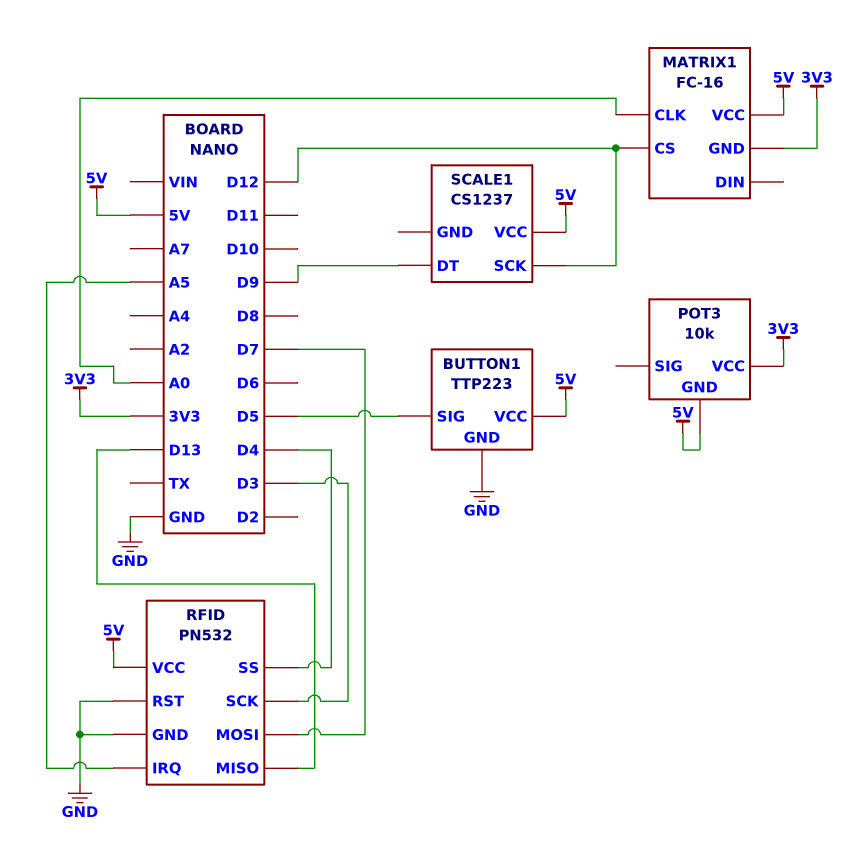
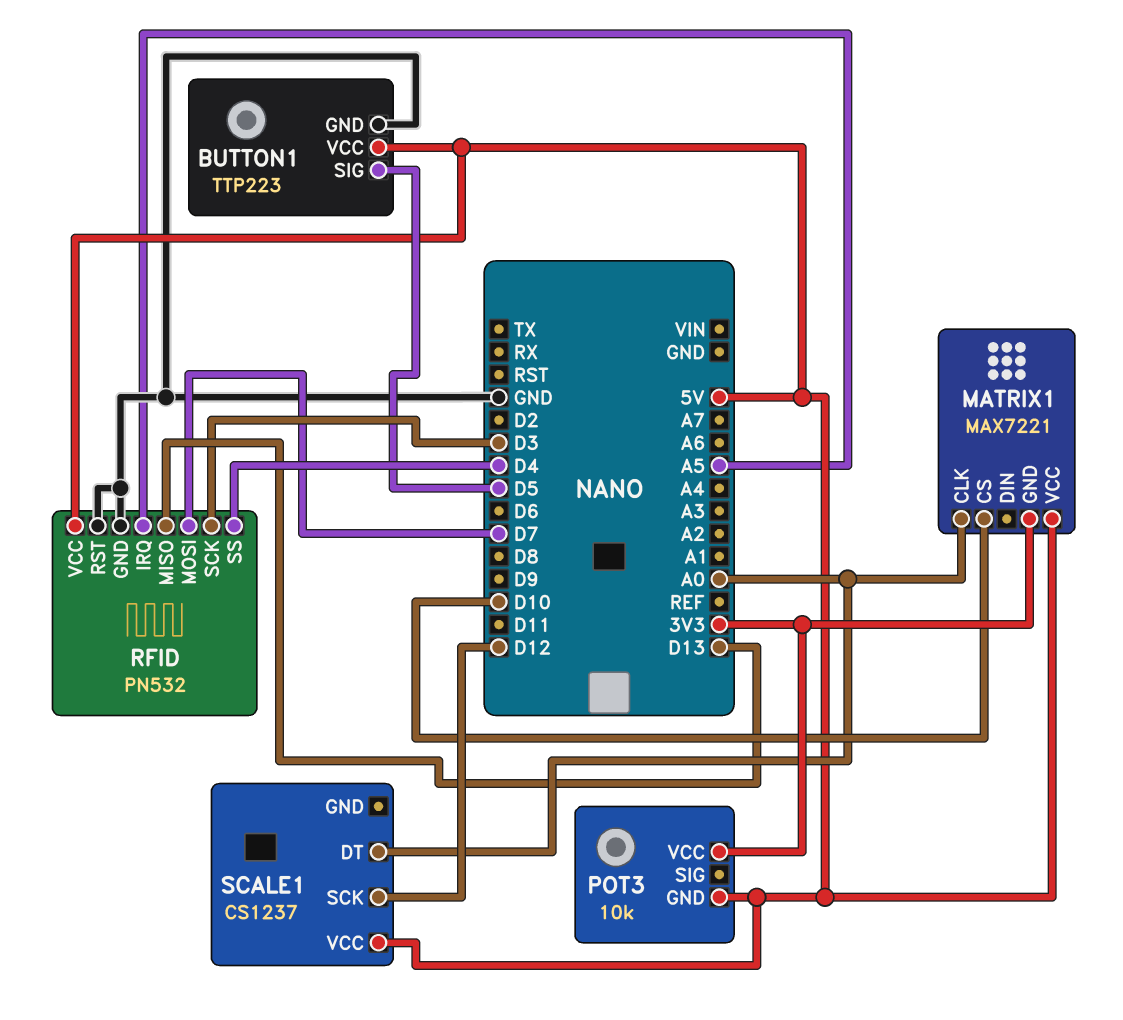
MATRIX1: FC-16 -> MAX7221
MATRIX1 pin CS: D12 -> D10
SCALE1 pin DT: D9 -> A0

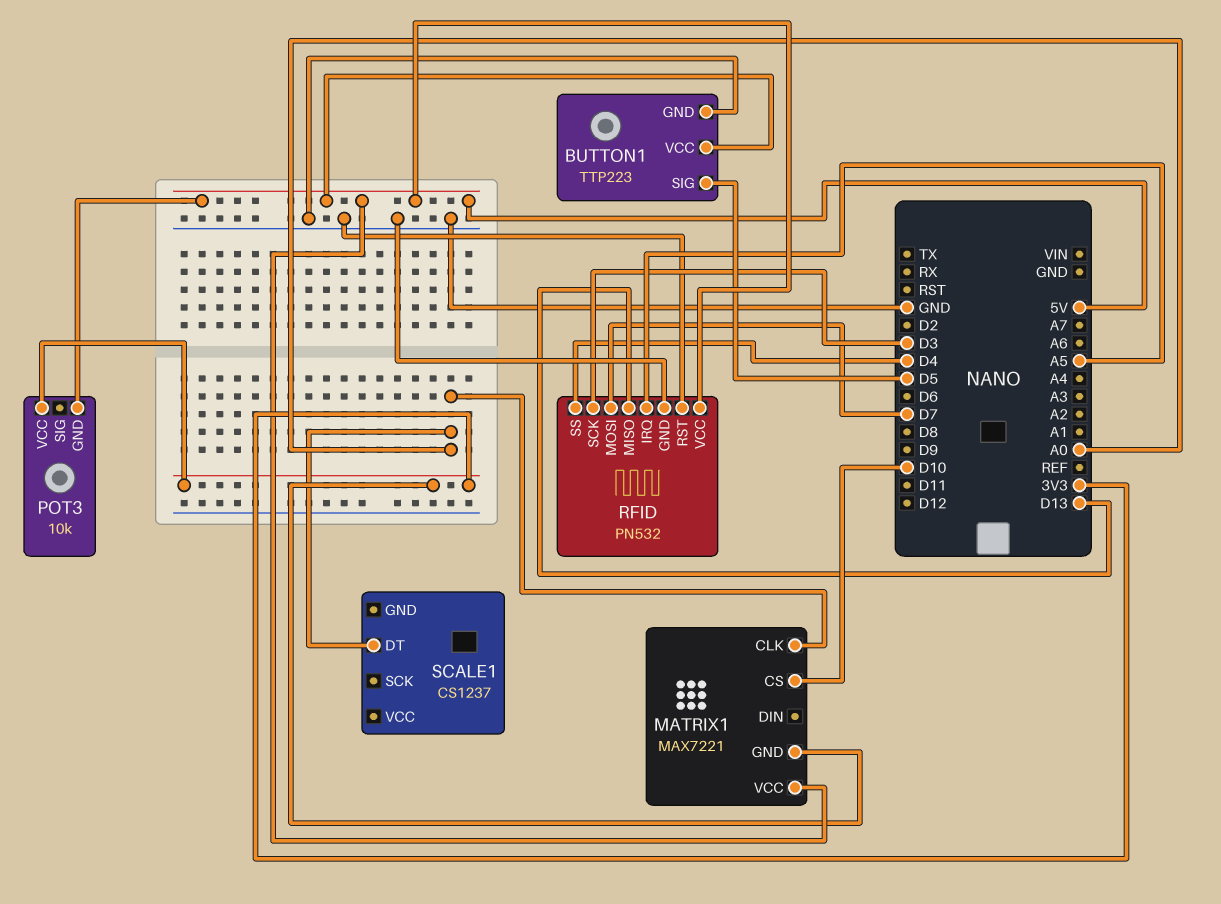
SCALE1 pin SCK: D12 -> none
SCALE1 pin VCC: 5V -> none

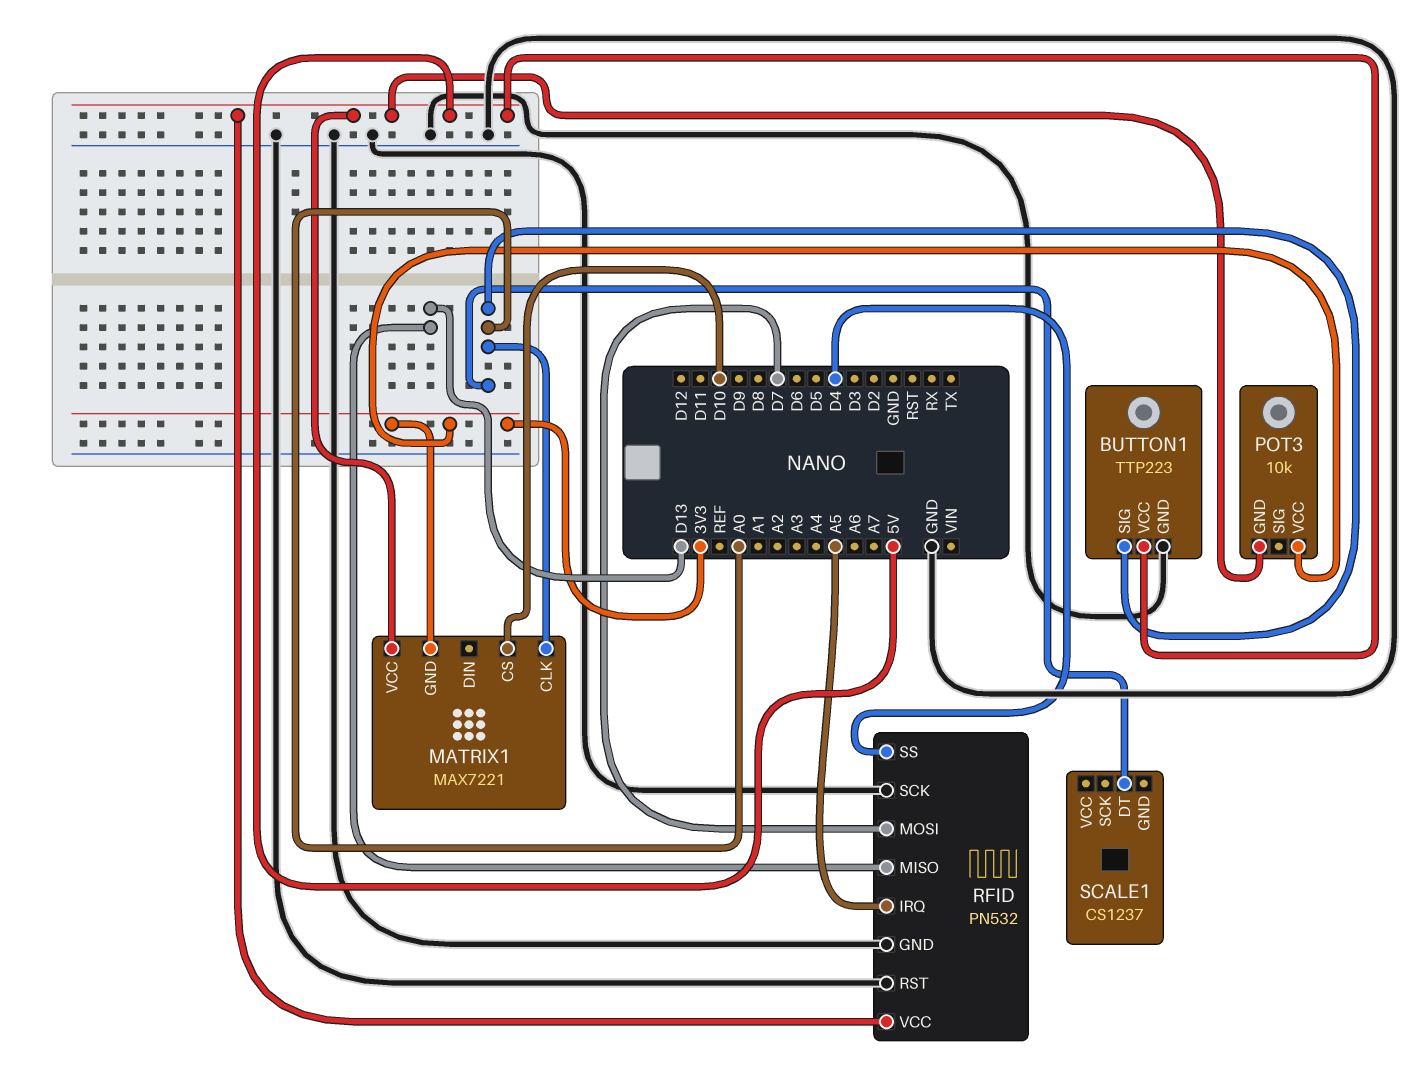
BUTTON1 pin SIG: D5 -> A0
RFID pin SCK: D3 -> GND

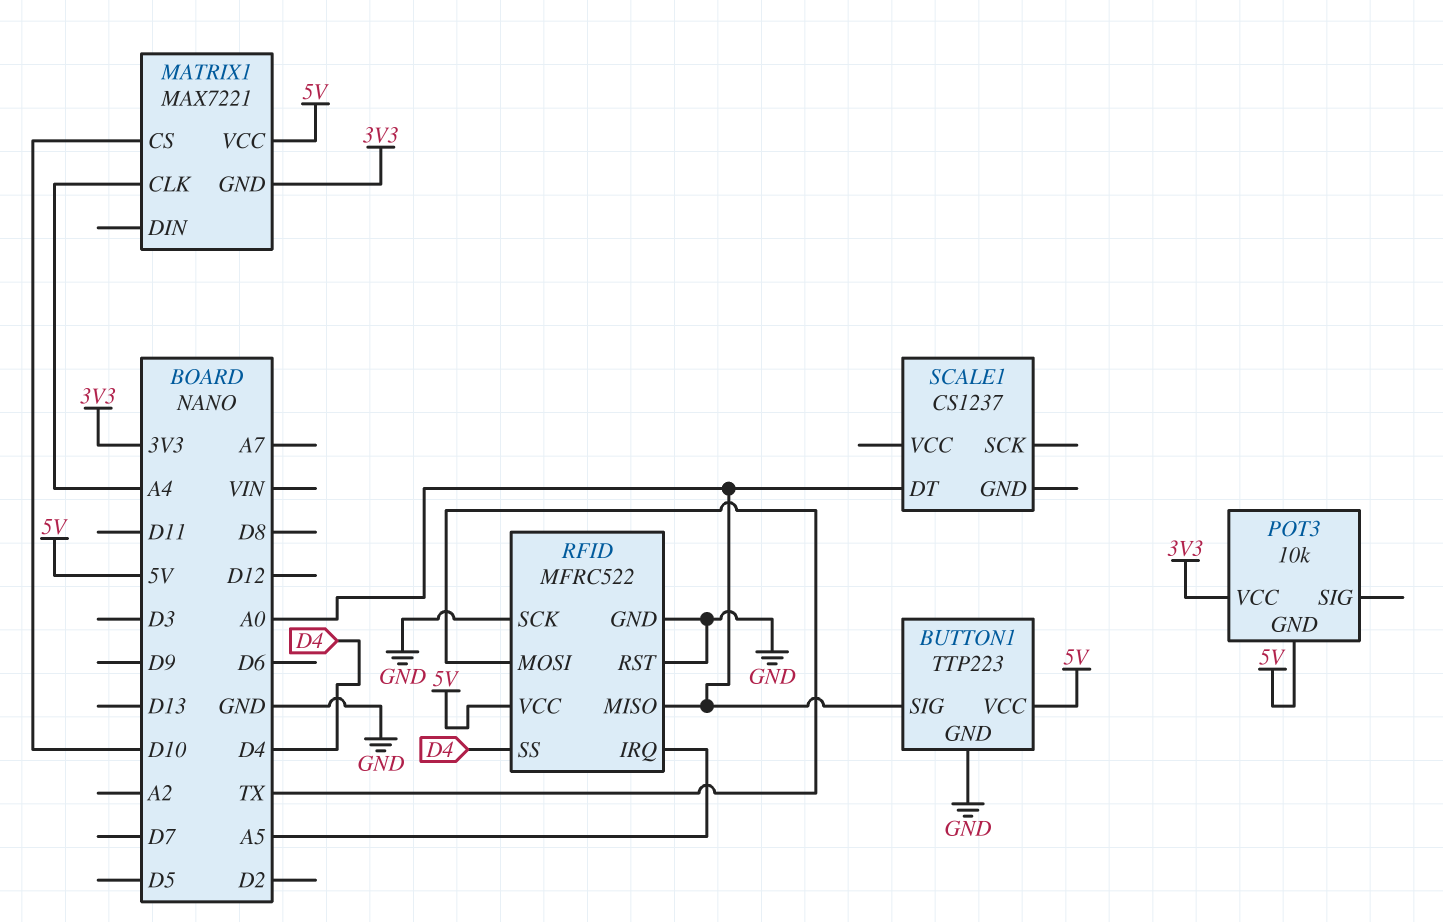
MATRIX1 pin CLK: A0 -> A4
RFID: PN532 -> MFRC522
RFID pin MISO: D13 -> A0
RFID pin MOSI: D7 -> TX

